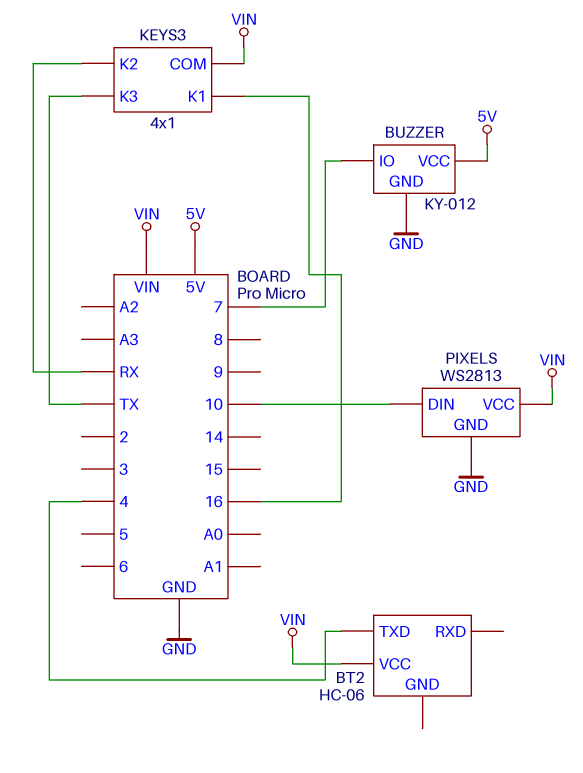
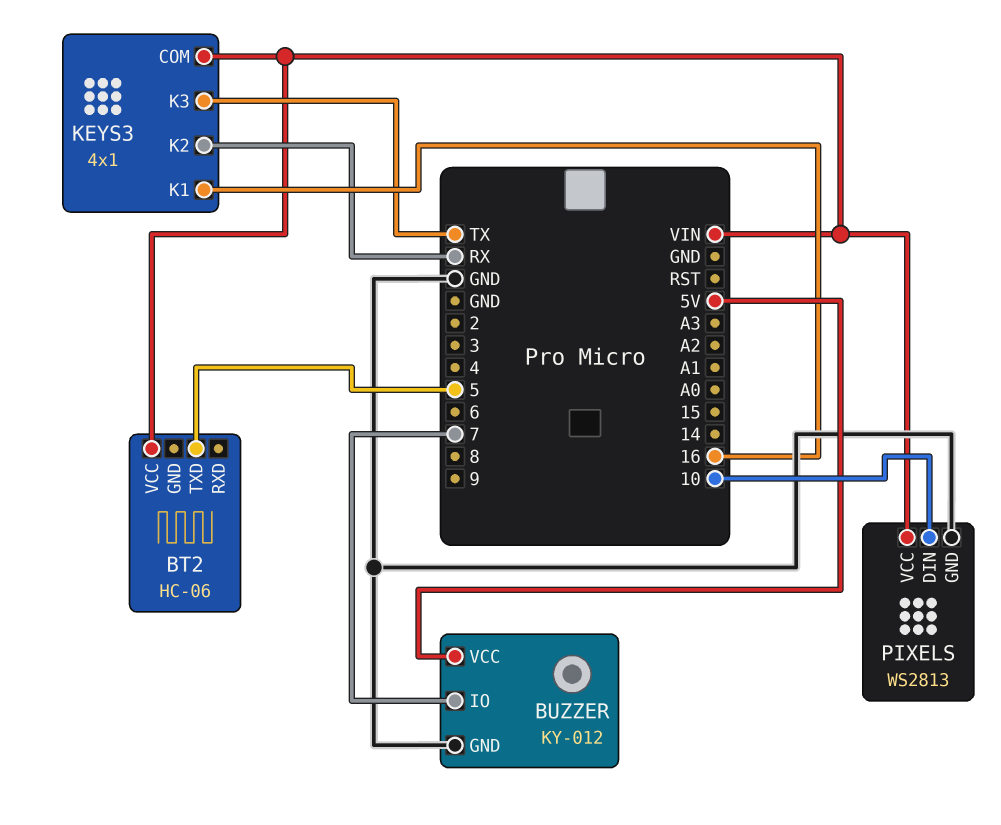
BT2 pin TXD: 4 -> 5

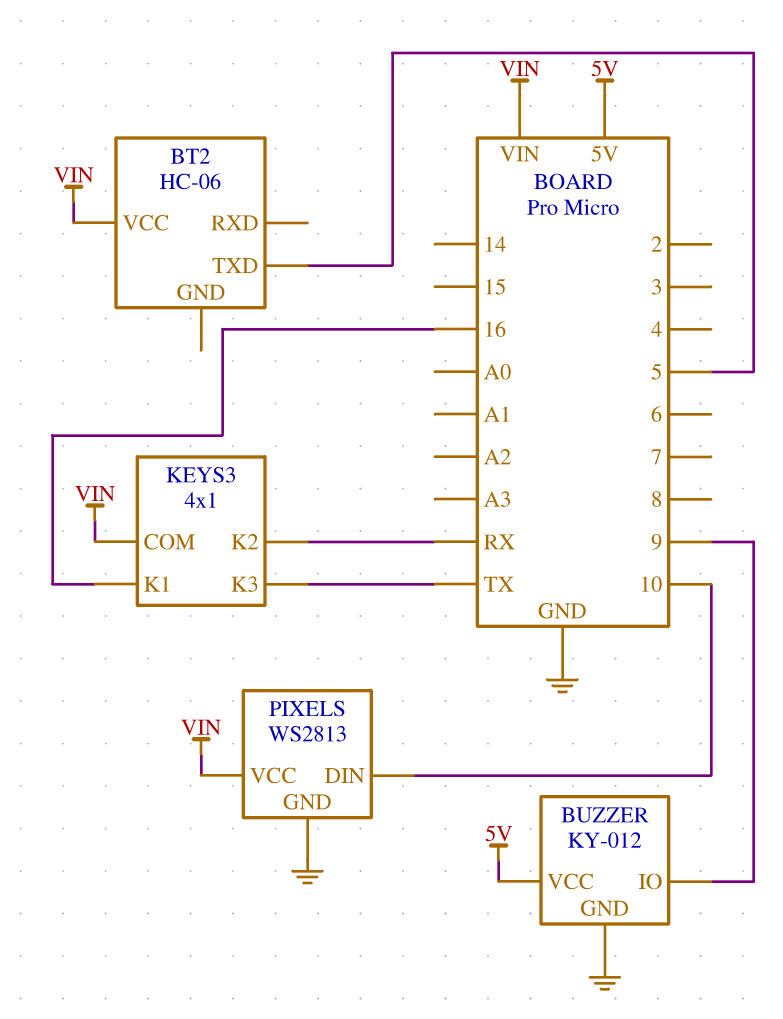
BUZZER pin IO: 7 -> 9

